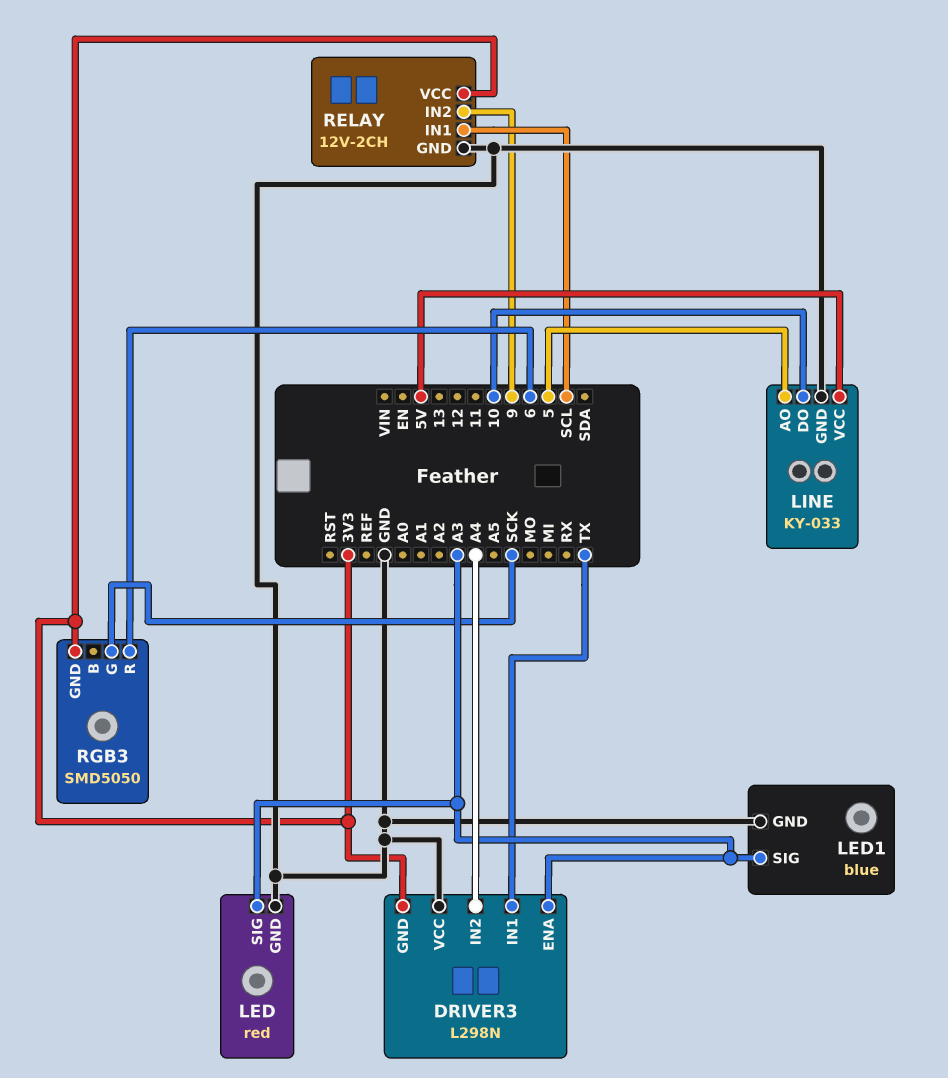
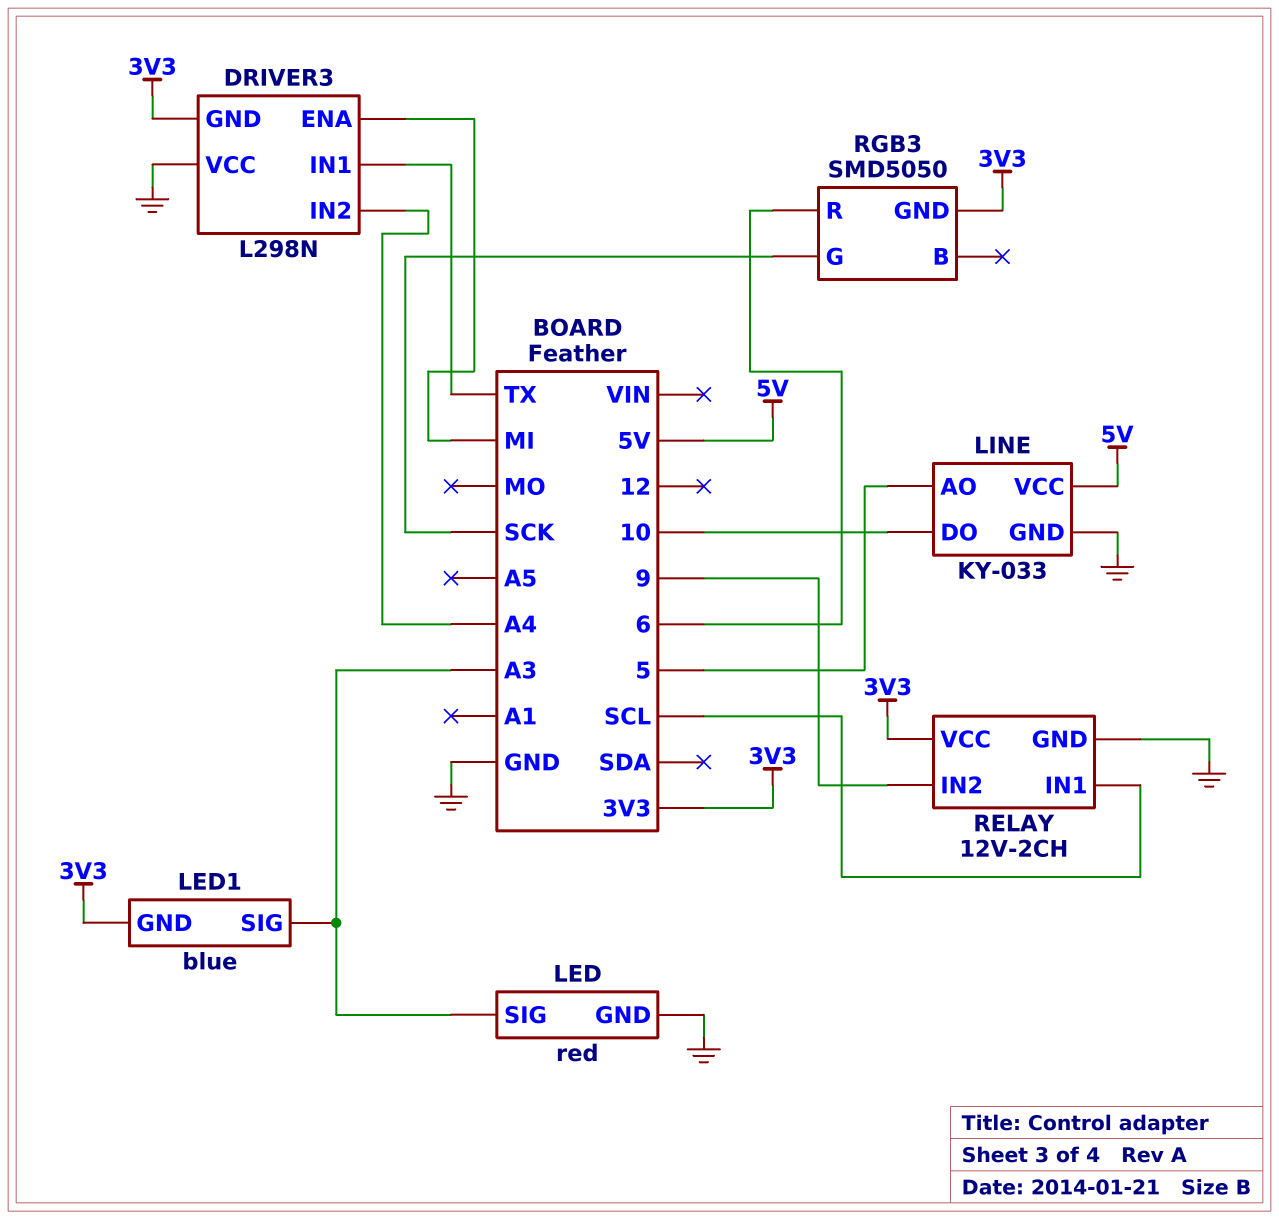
DRIVER3 pin ENA: A3 -> MI
LED1 pin GND: GND -> 3V3

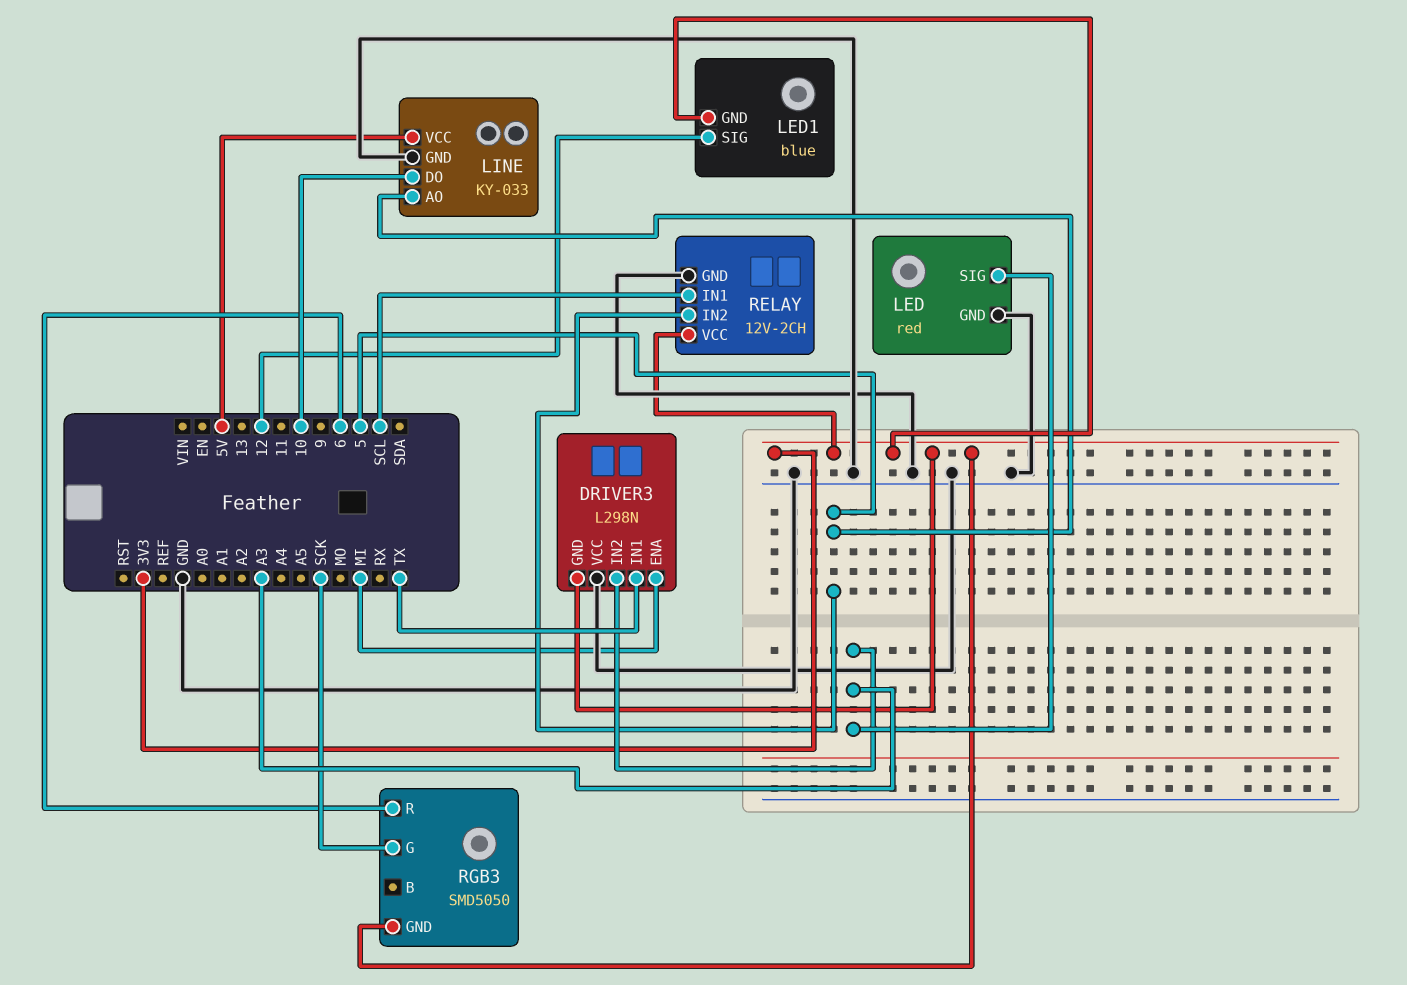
DRIVER3 pin IN2: A4 -> A3
LED1 pin SIG: A3 -> 12
RELAY pin IN2: 9 -> 5

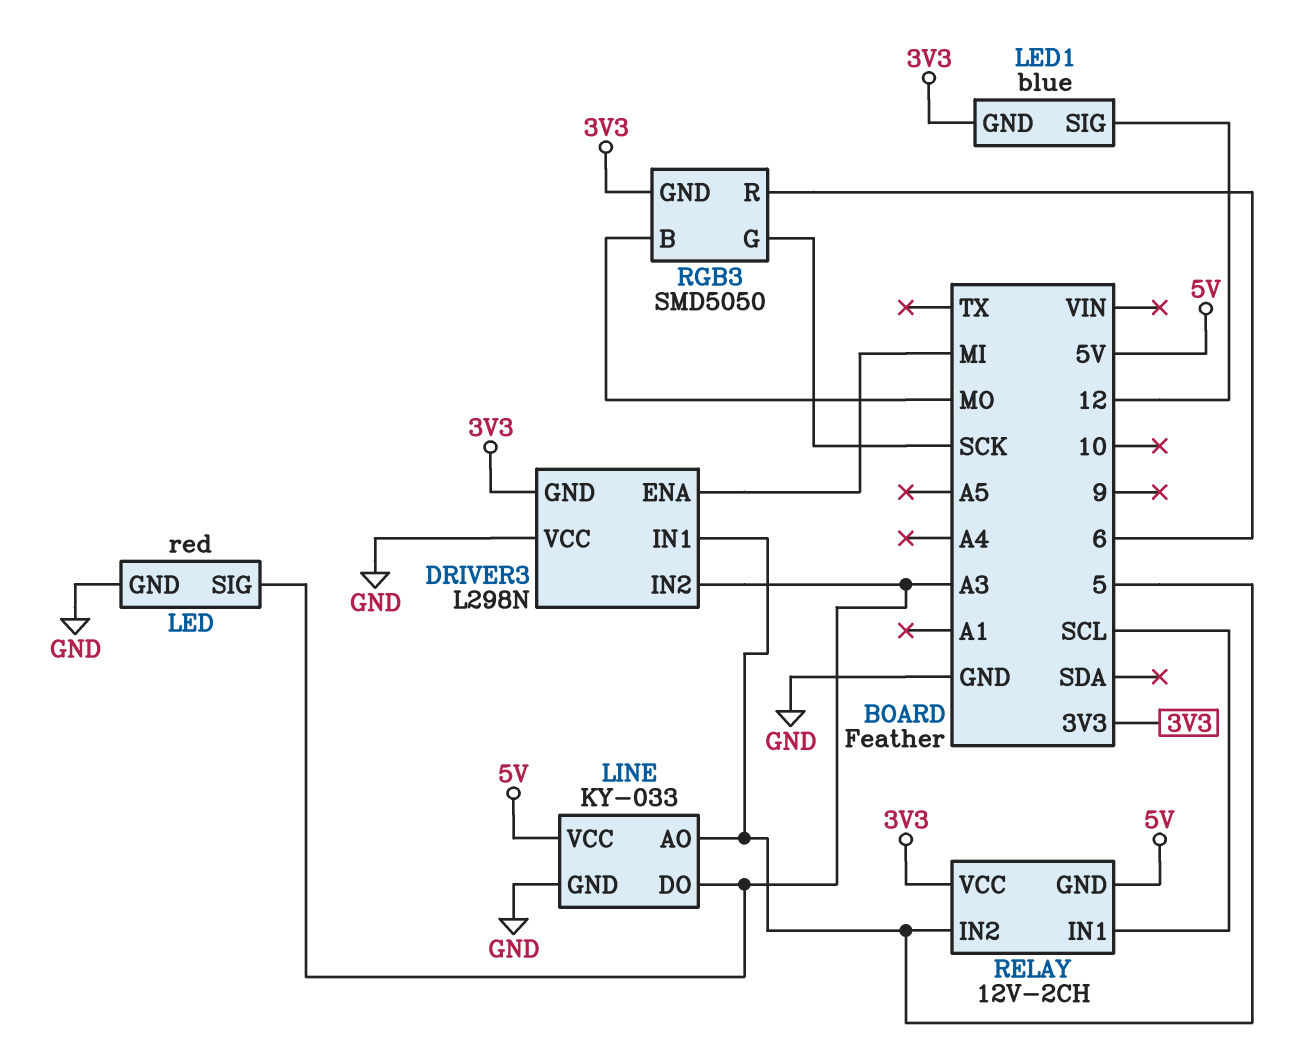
DRIVER3 pin IN1: TX -> 5
LINE pin DO: 10 -> A3
RELAY pin GND: GND -> 5V
RGB3 pin B: none -> MO

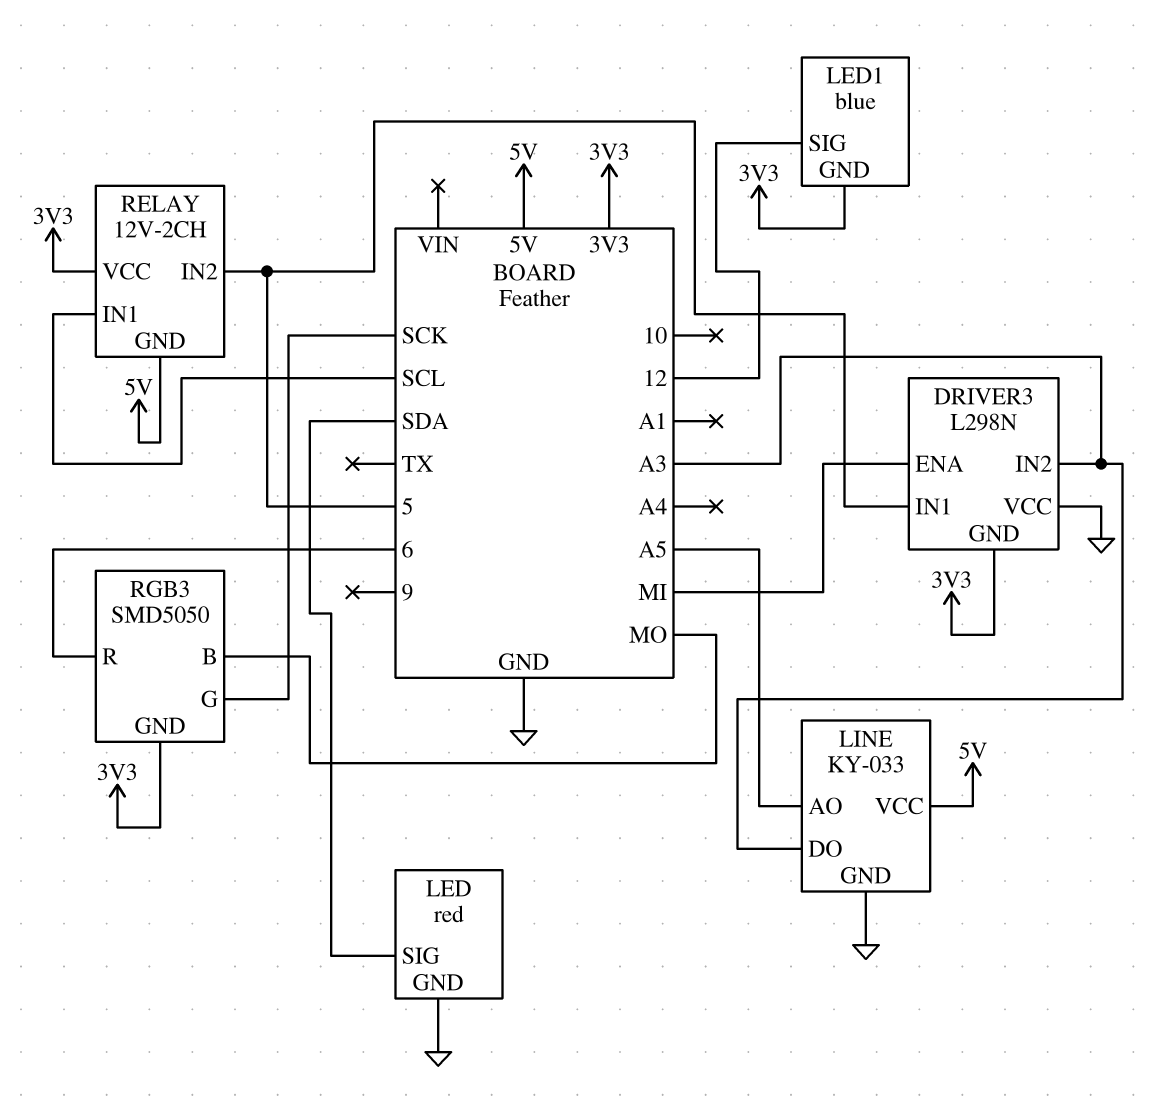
LED pin SIG: A3 -> SDA
LINE pin AO: 5 -> A5

